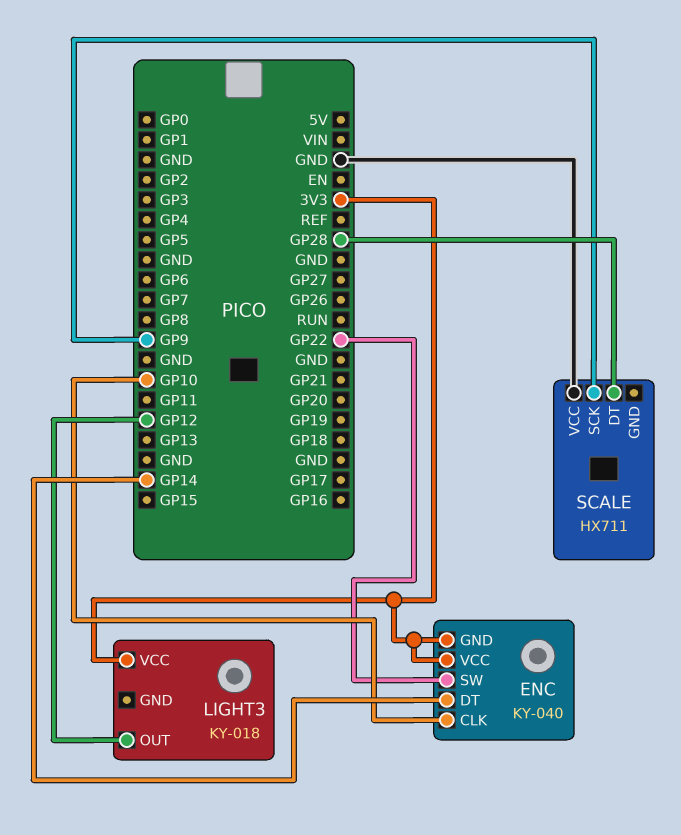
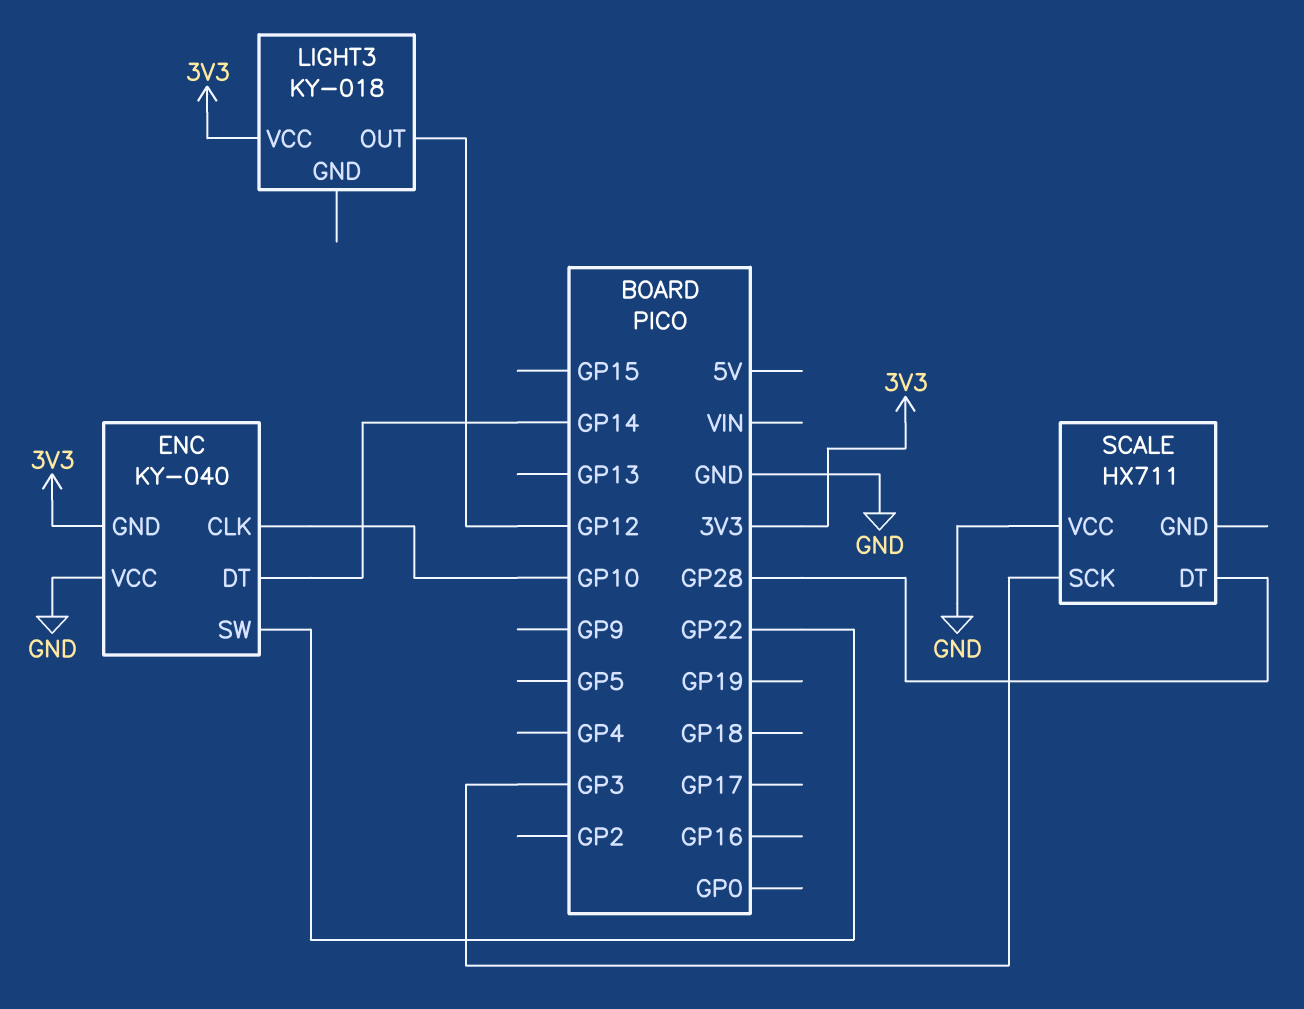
ENC pin VCC: 3V3 -> GND
SCALE pin SCK: GP9 -> GP3

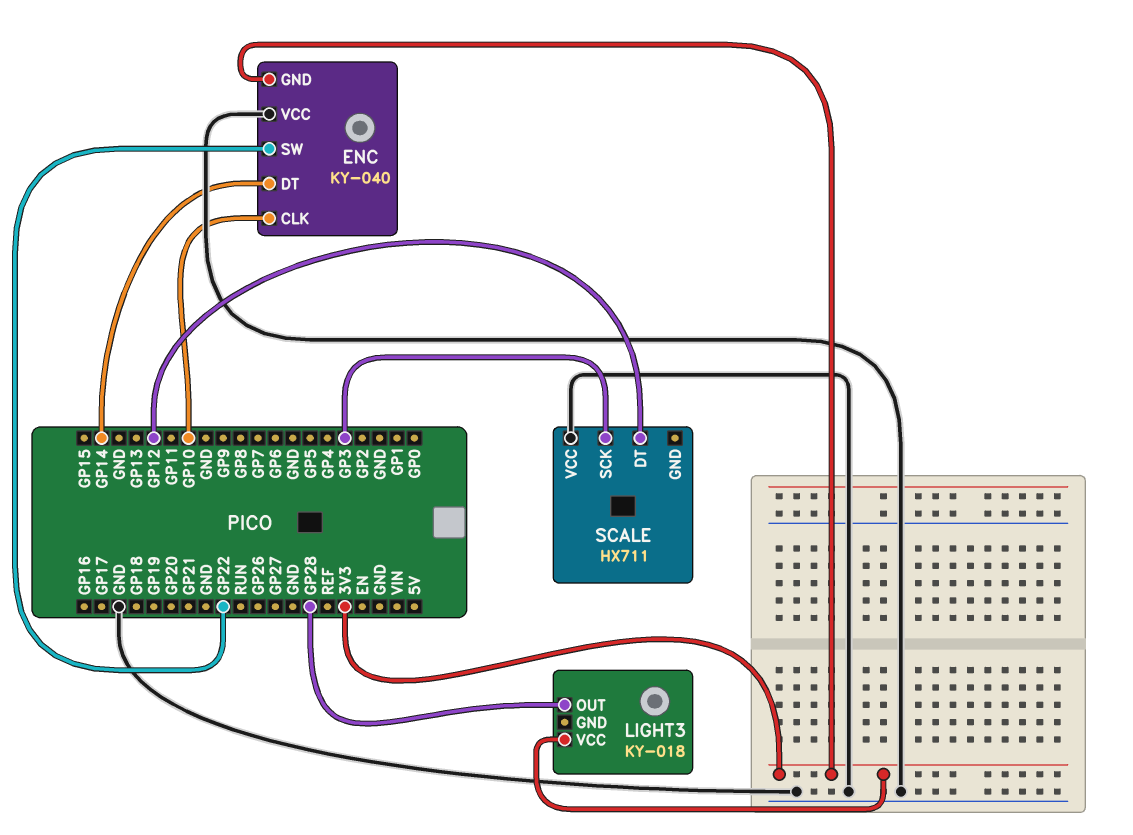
LIGHT3 pin OUT: GP12 -> GP28
SCALE pin DT: GP28 -> GP12

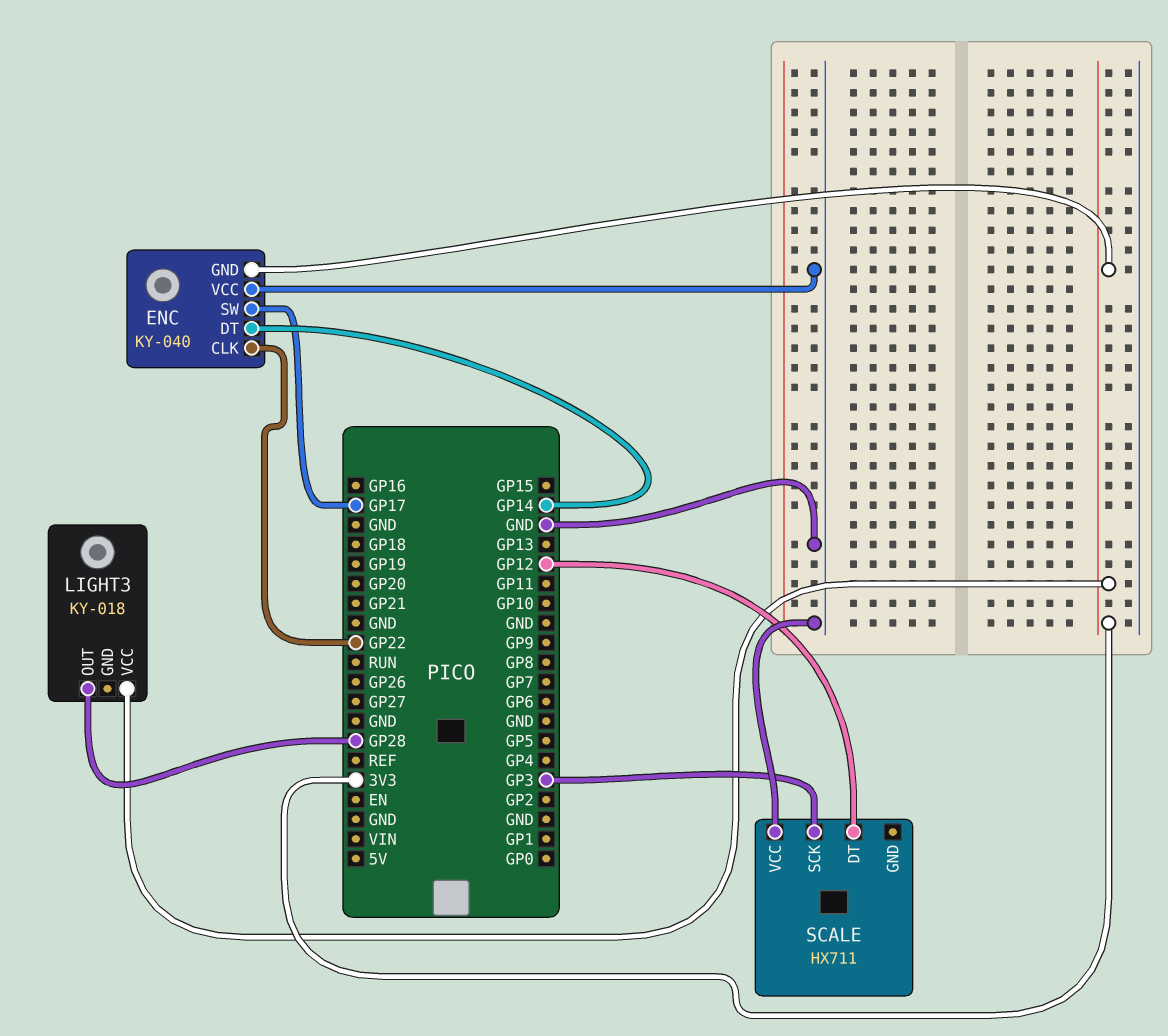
ENC pin CLK: GP10 -> GP22
ENC pin SW: GP22 -> GP17

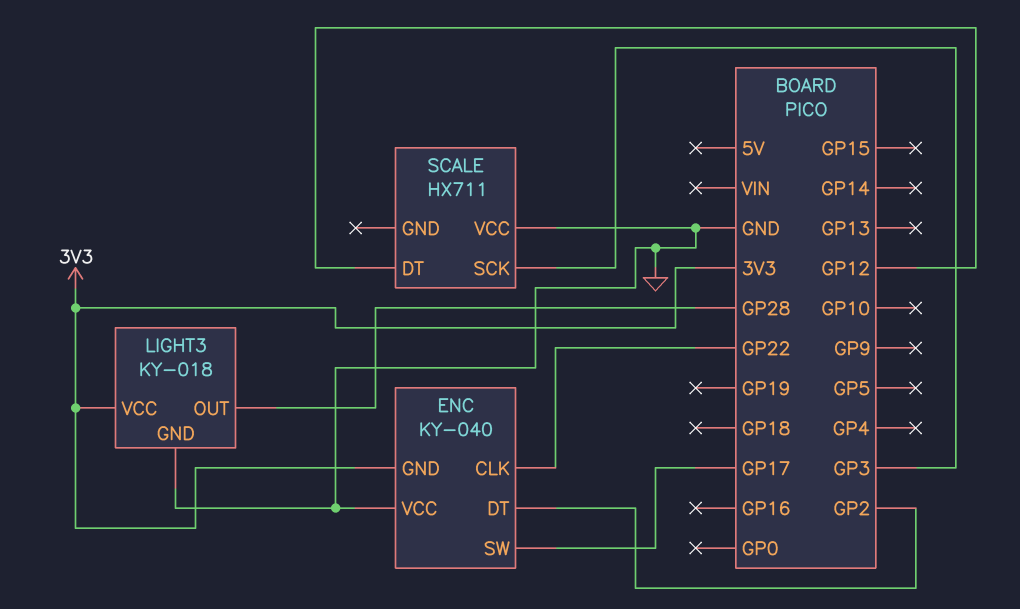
ENC pin DT: GP14 -> GP2
LIGHT3 pin GND: none -> GND

